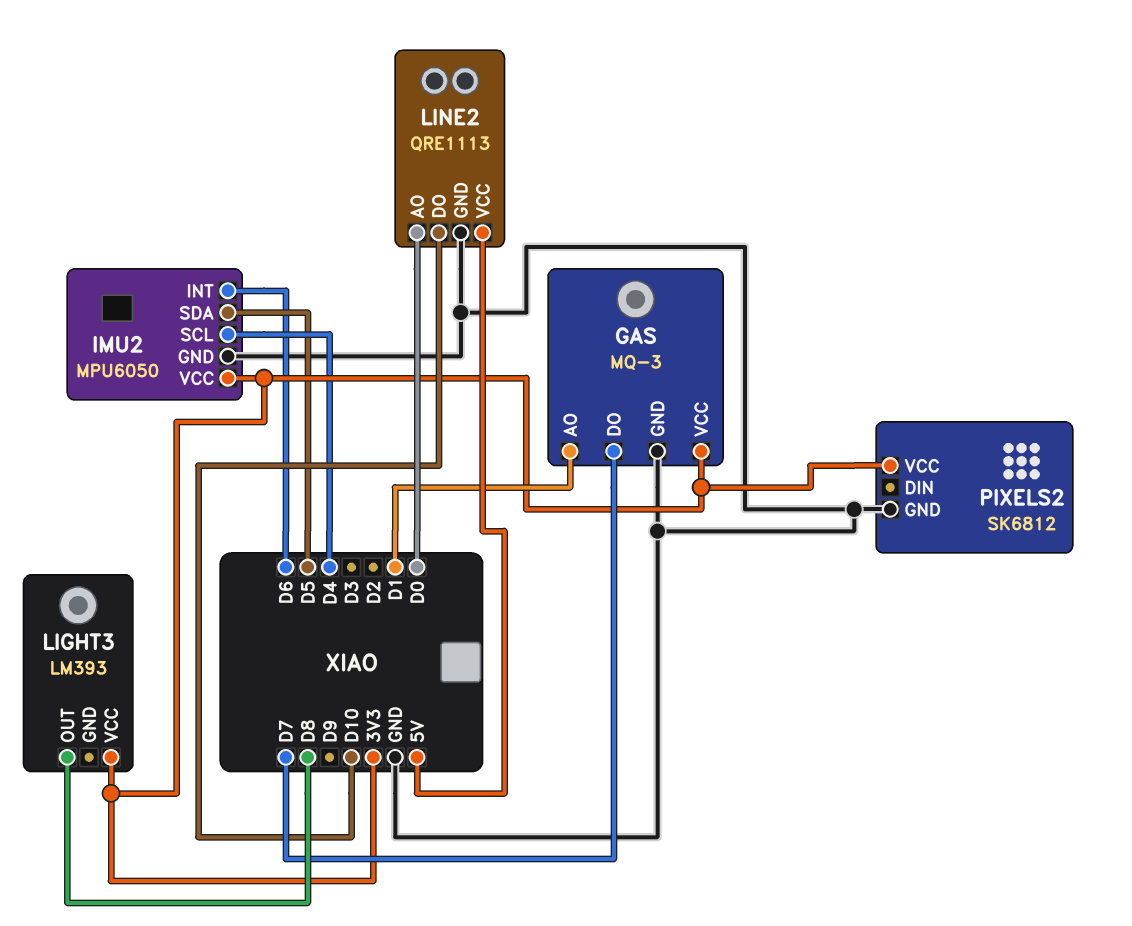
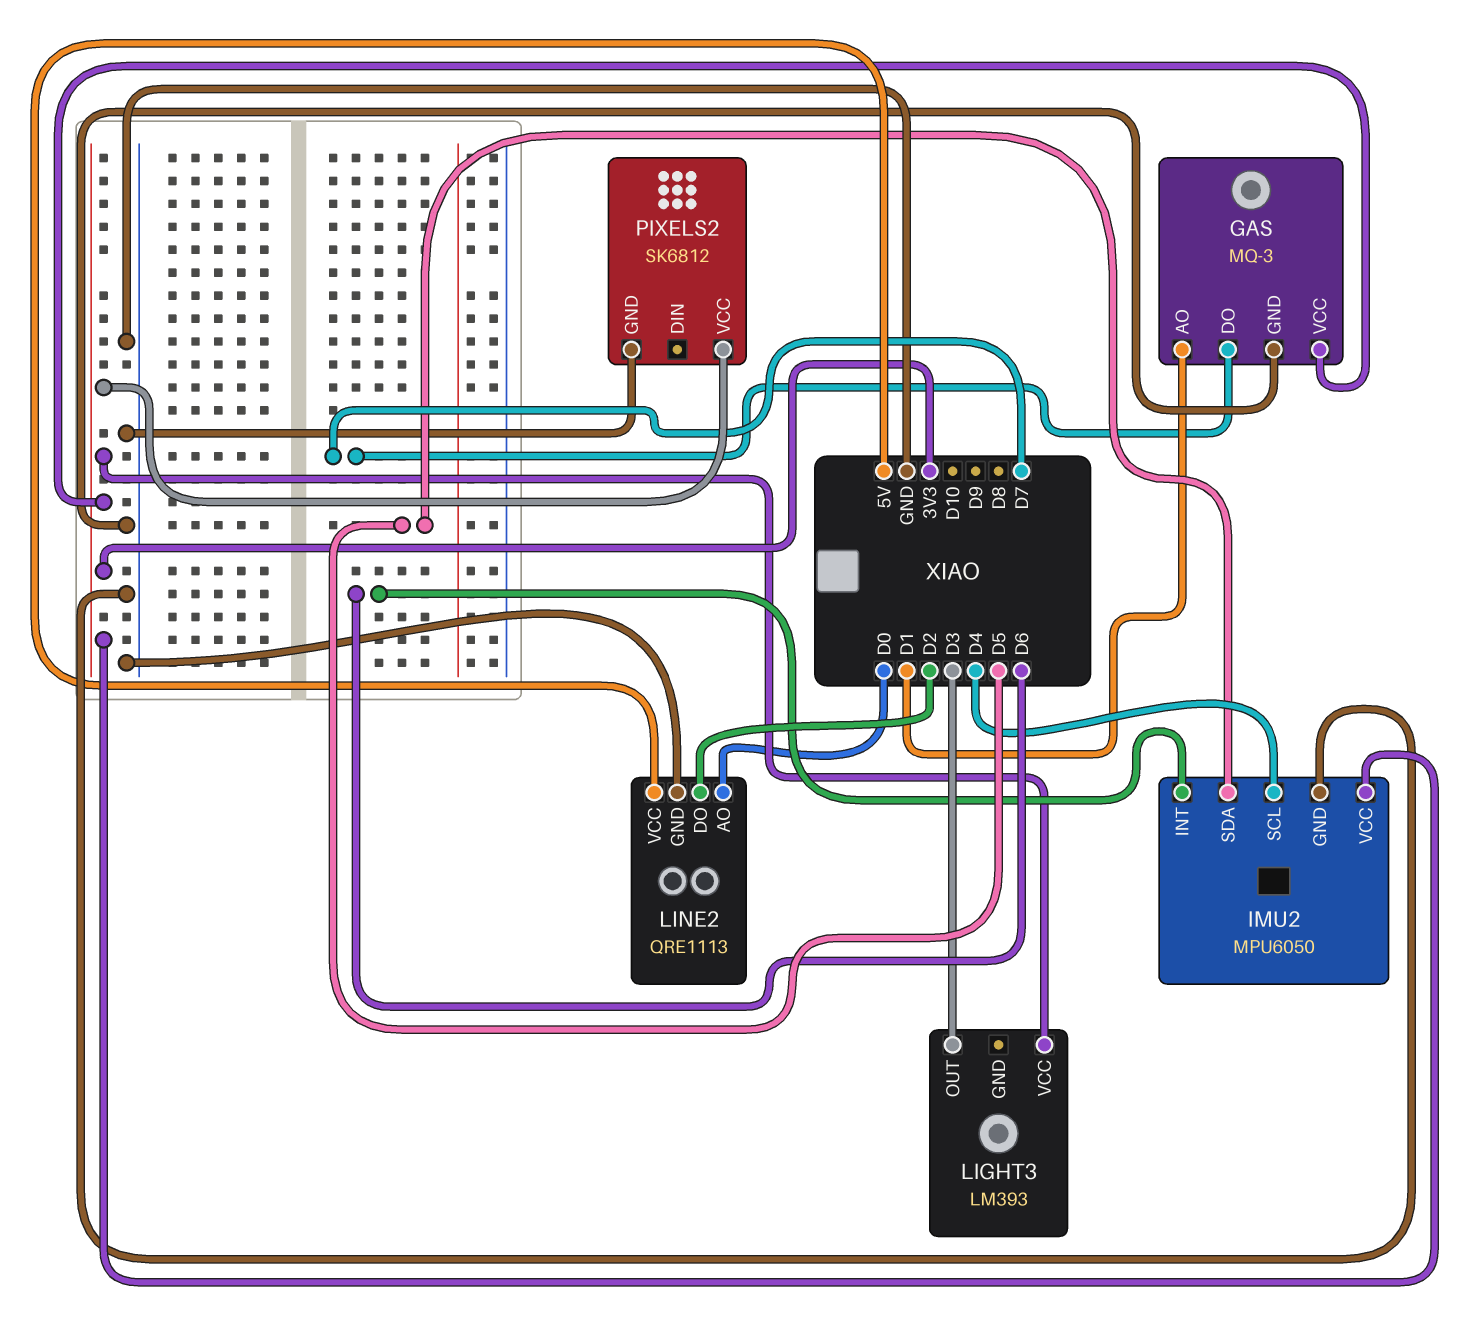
LIGHT3 pin OUT: D8 -> D3
LINE2 pin DO: D10 -> D2

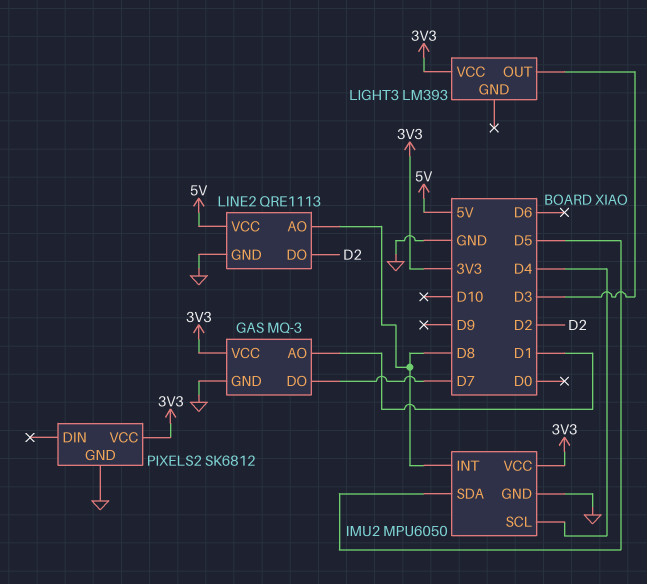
IMU2 pin INT: D6 -> D8
LINE2 pin AO: D0 -> D8

